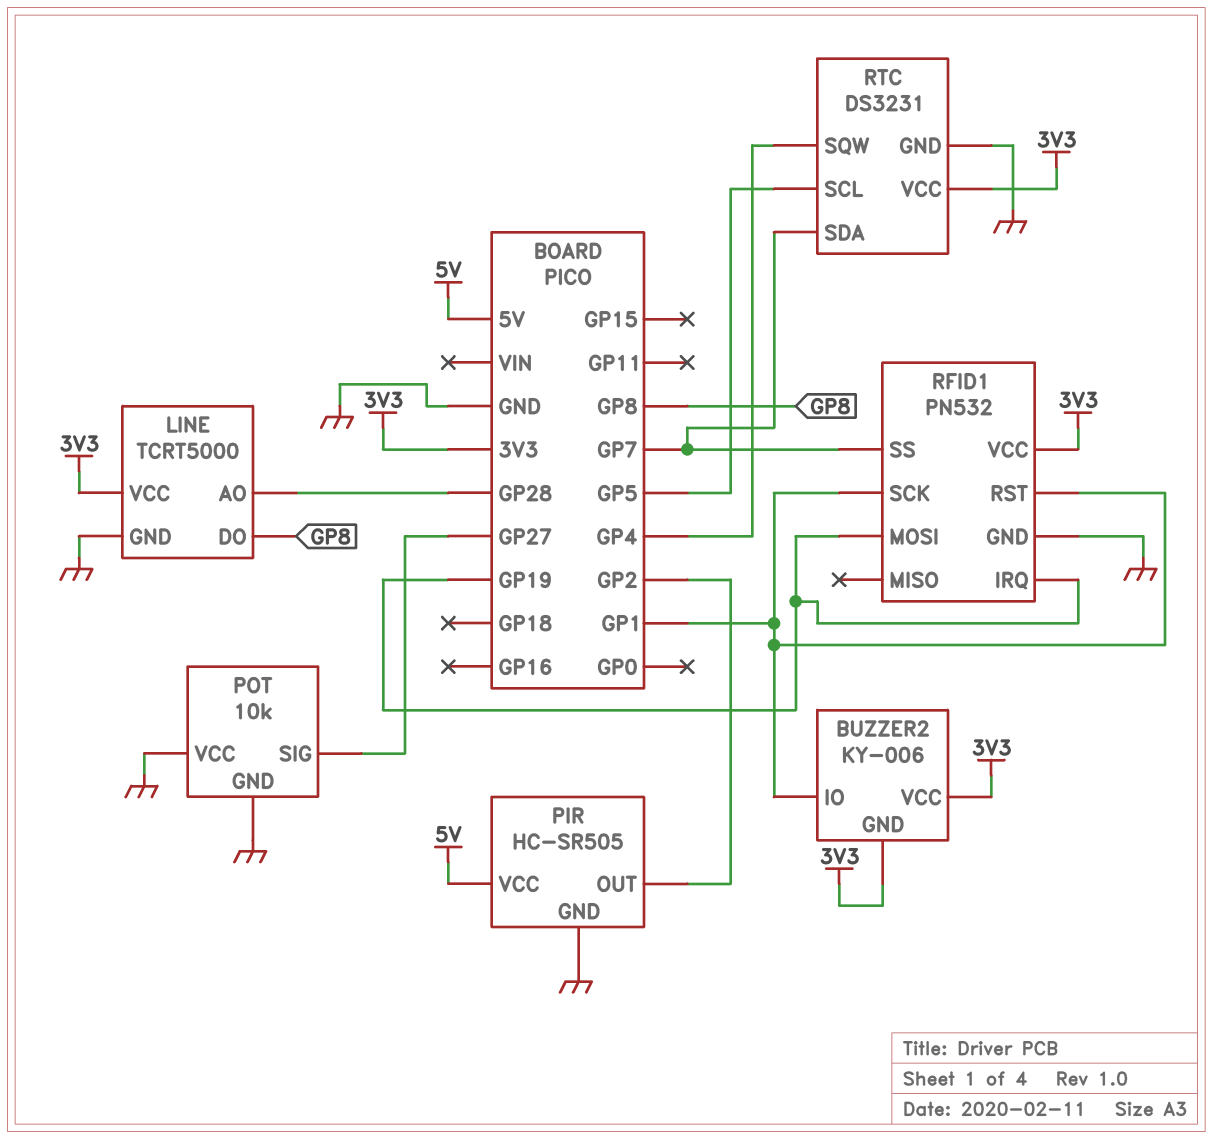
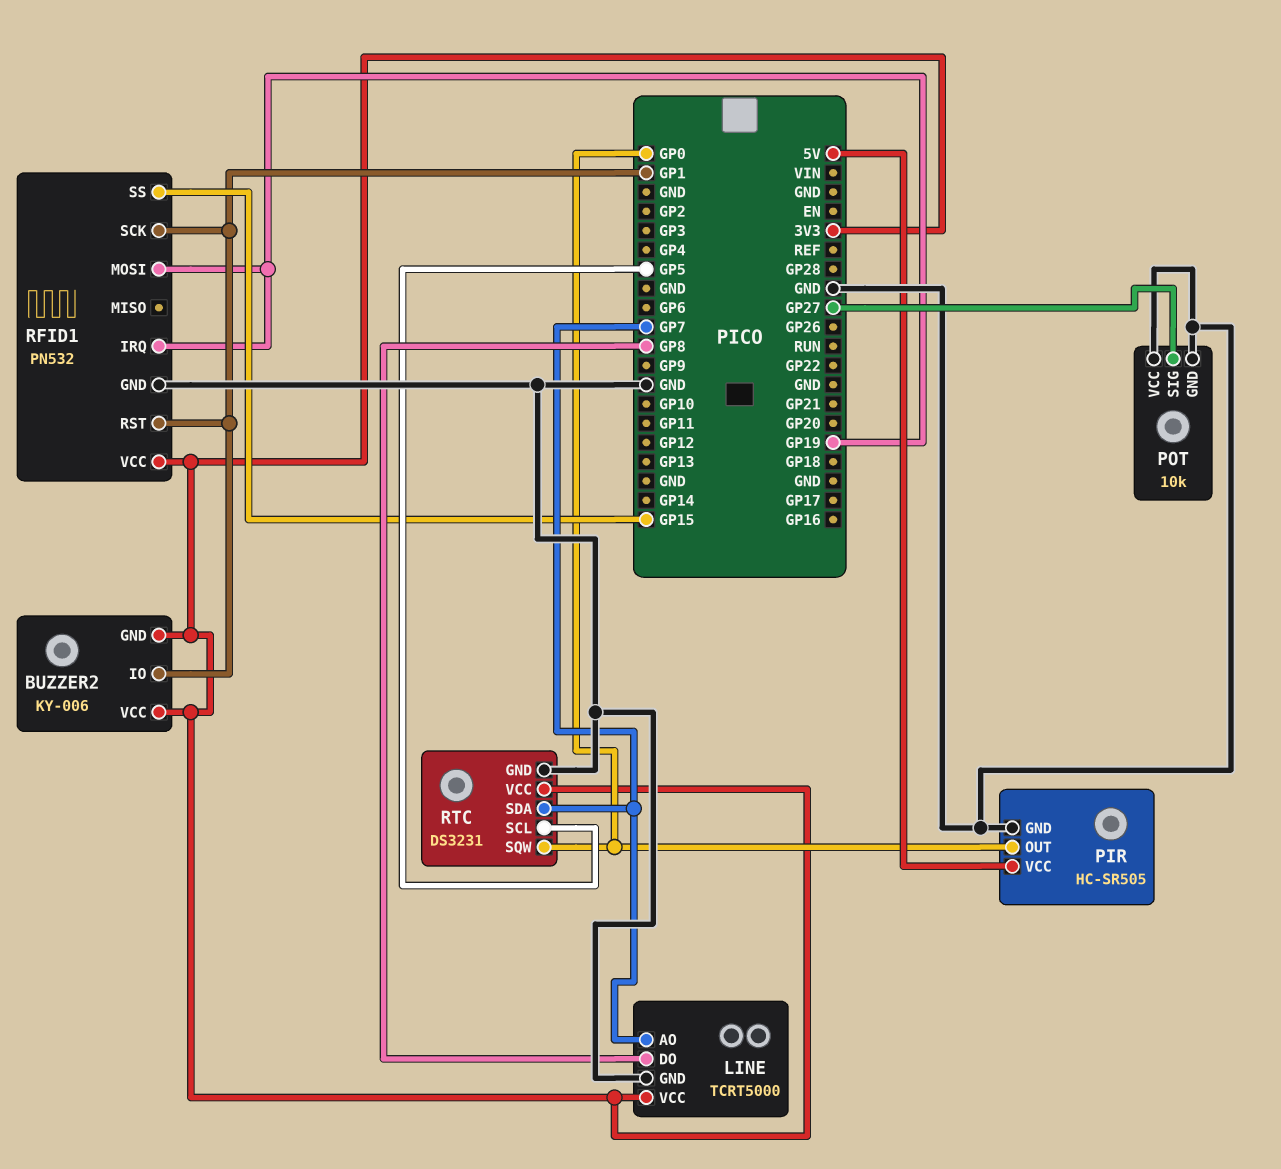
LINE pin AO: GP28 -> GP7
PIR pin OUT: GP2 -> GP0
RFID1 pin SS: GP7 -> GP15
RTC pin SQW: GP4 -> GP0

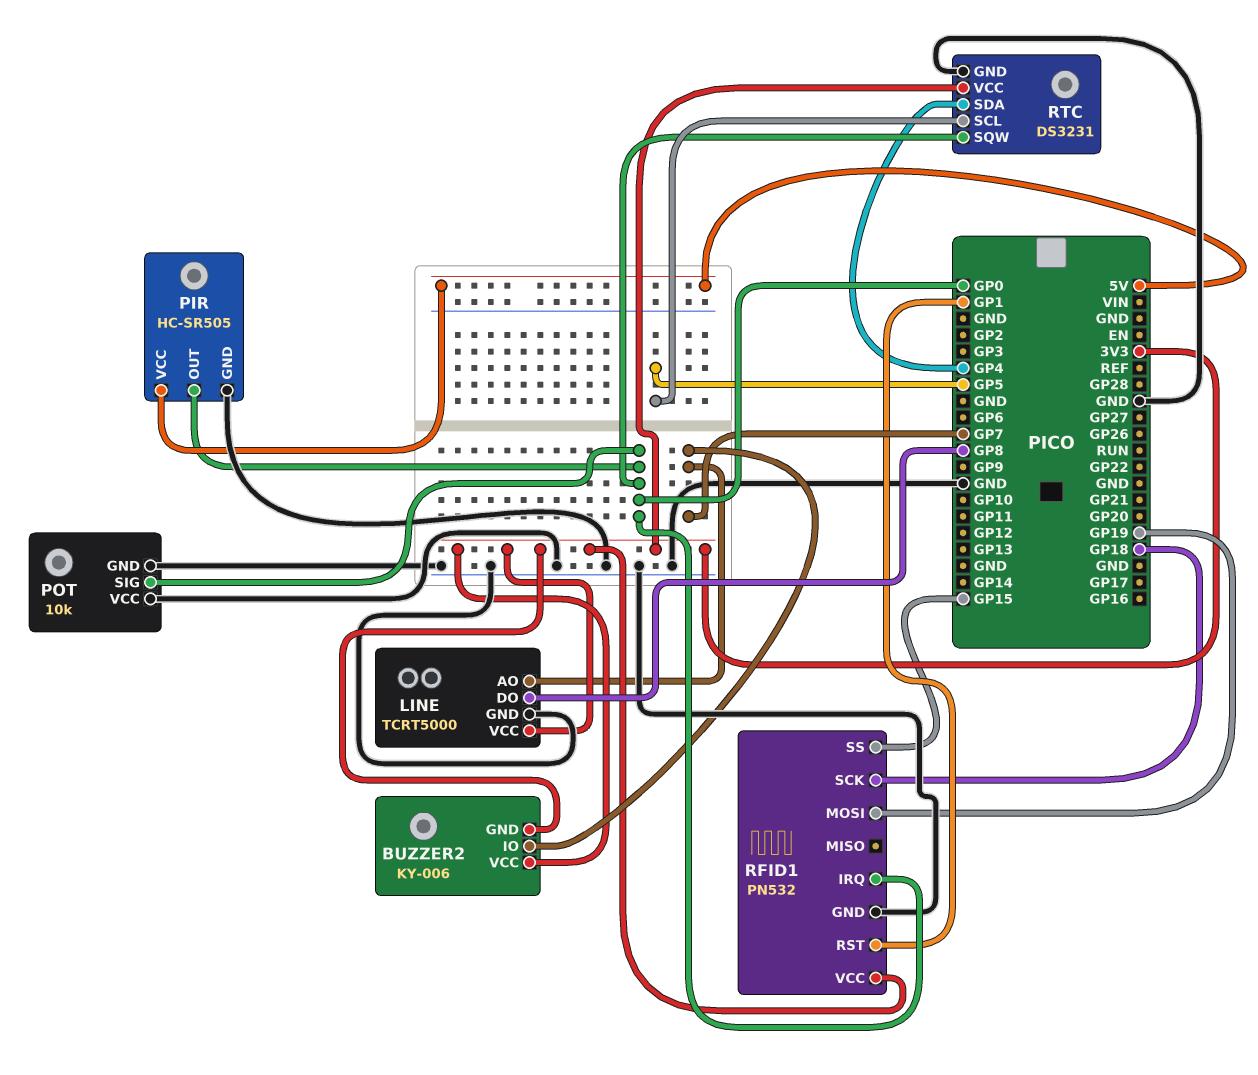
BUZZER2 pin IO: GP1 -> GP7
POT pin SIG: GP27 -> GP0
RFID1 pin IRQ: GP19 -> GP0
RFID1 pin SCK: GP1 -> GP18
RTC pin SDA: GP7 -> GP4

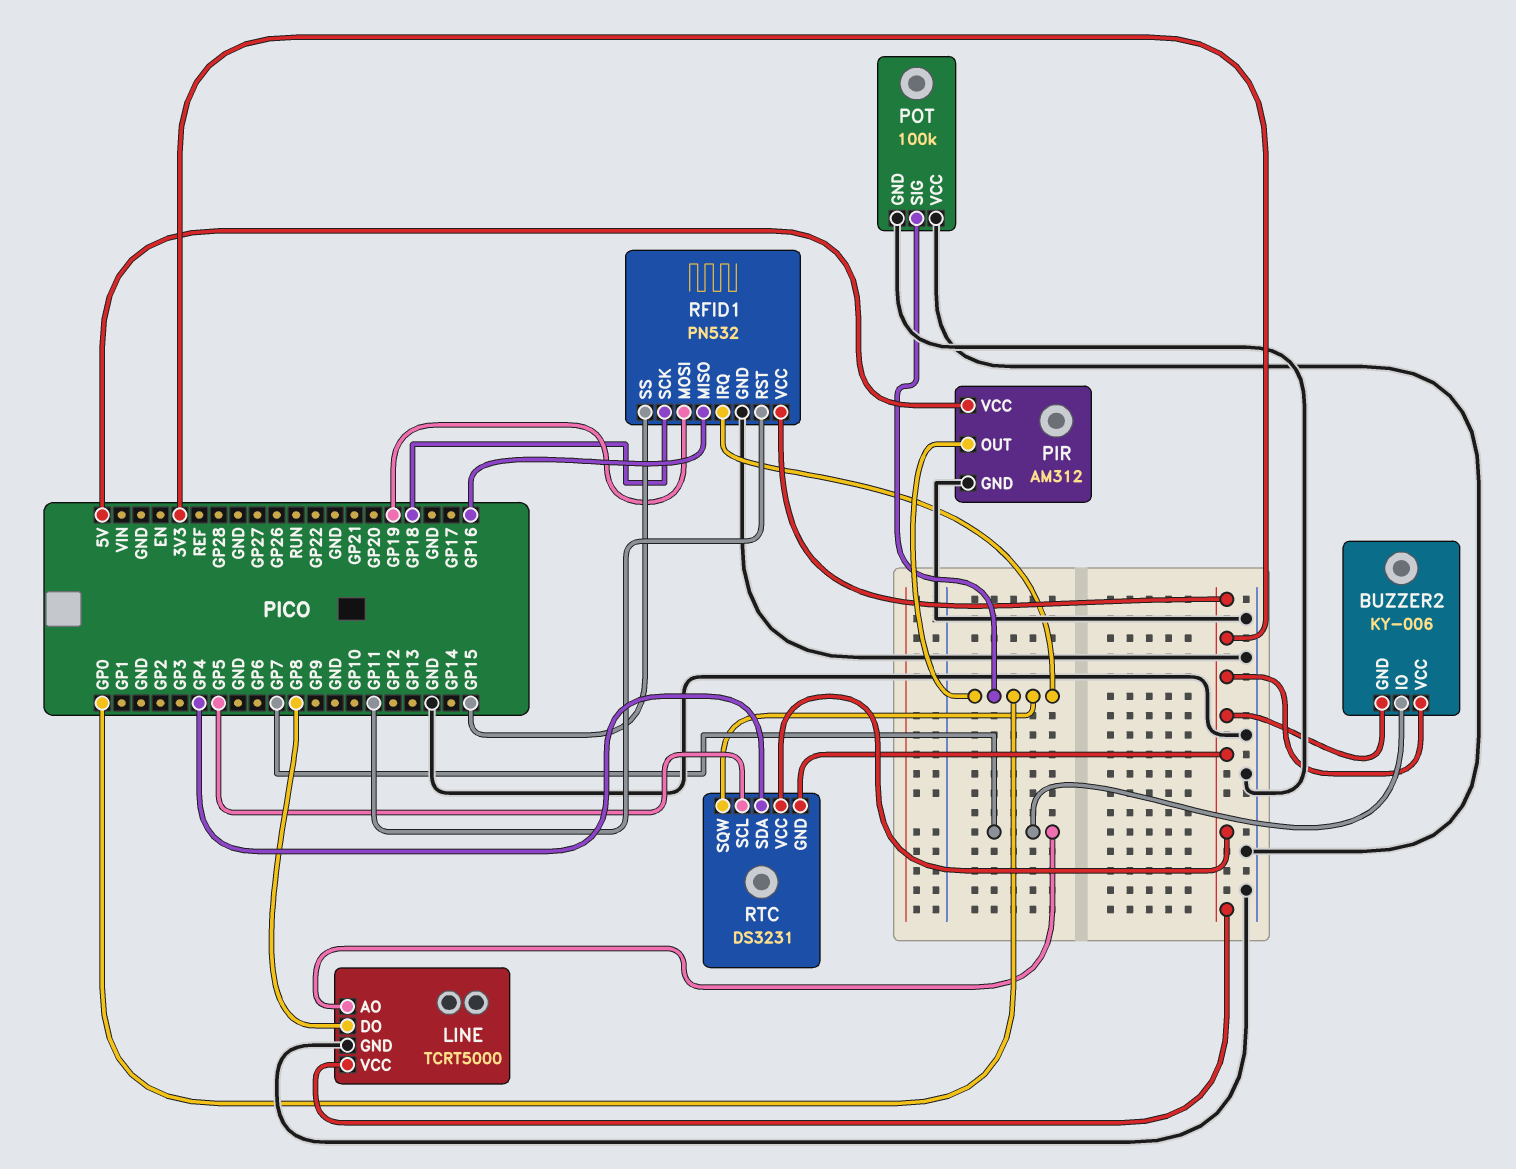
PIR: HC-SR505 -> AM312
POT: 10k -> 100k
RFID1 pin MISO: none -> GP16
RFID1 pin RST: GP1 -> GP11
RTC pin GND: GND -> 3V3

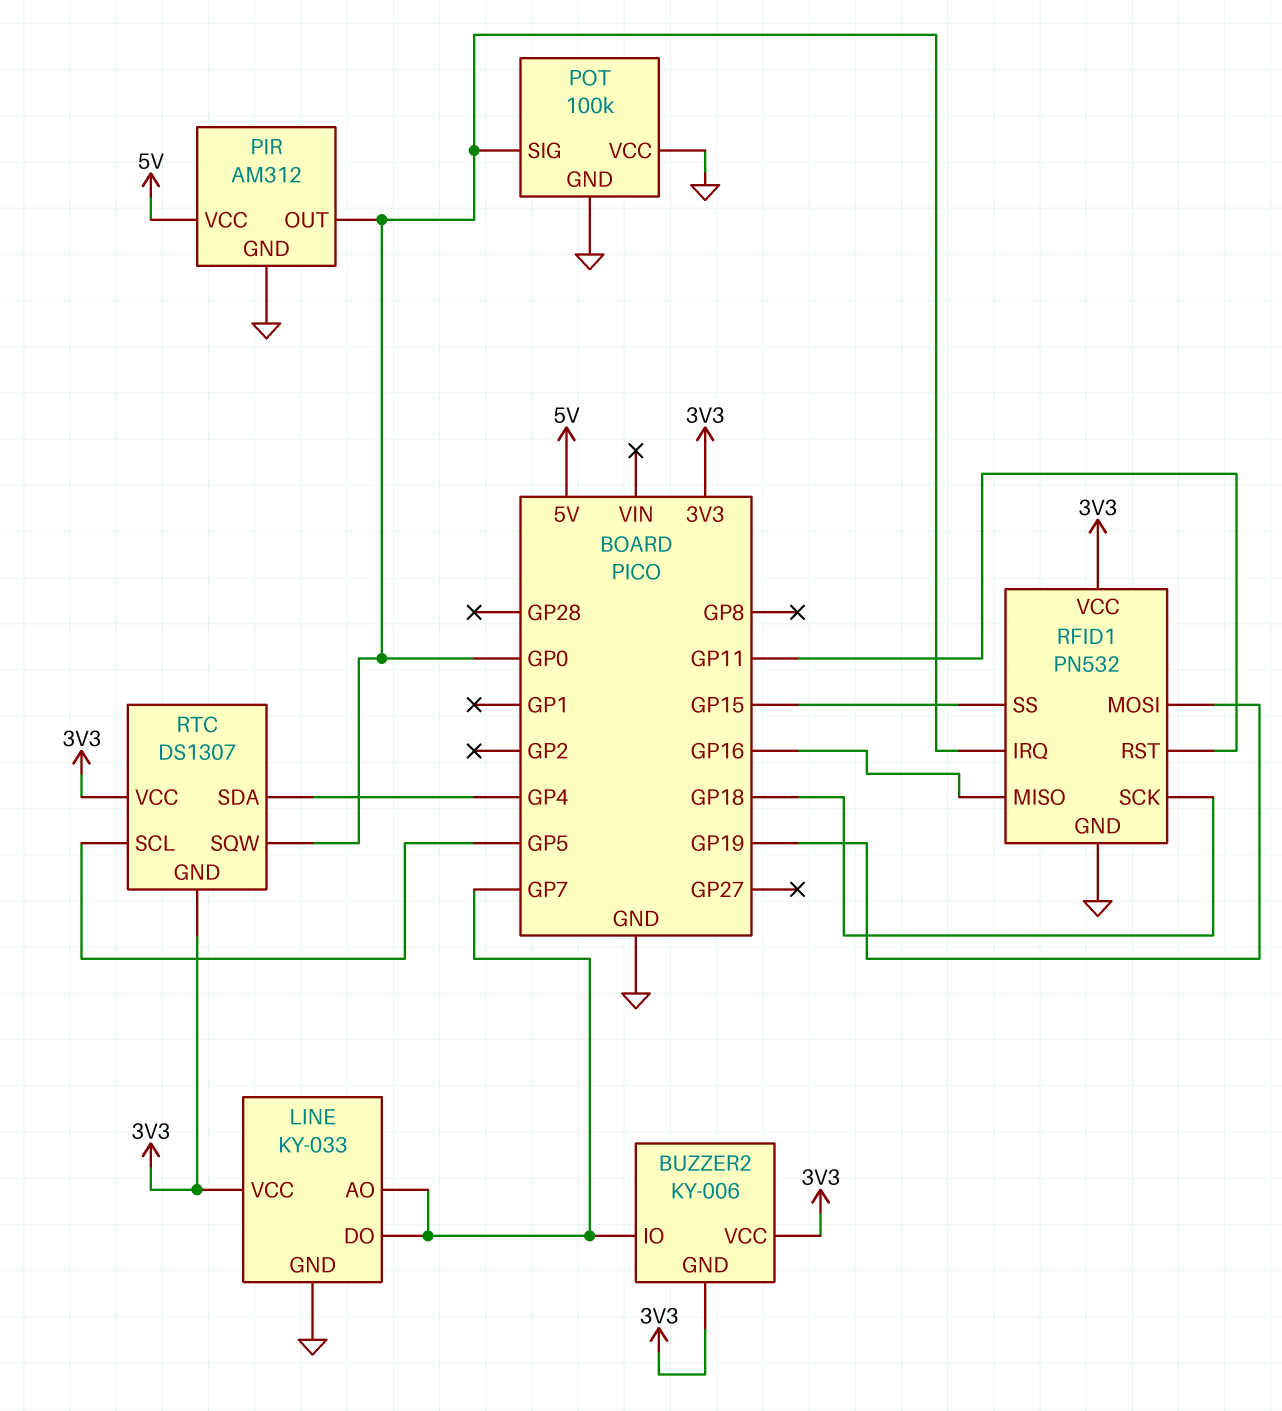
LINE: TCRT5000 -> KY-033
LINE pin DO: GP8 -> GP7
RTC: DS3231 -> DS1307

